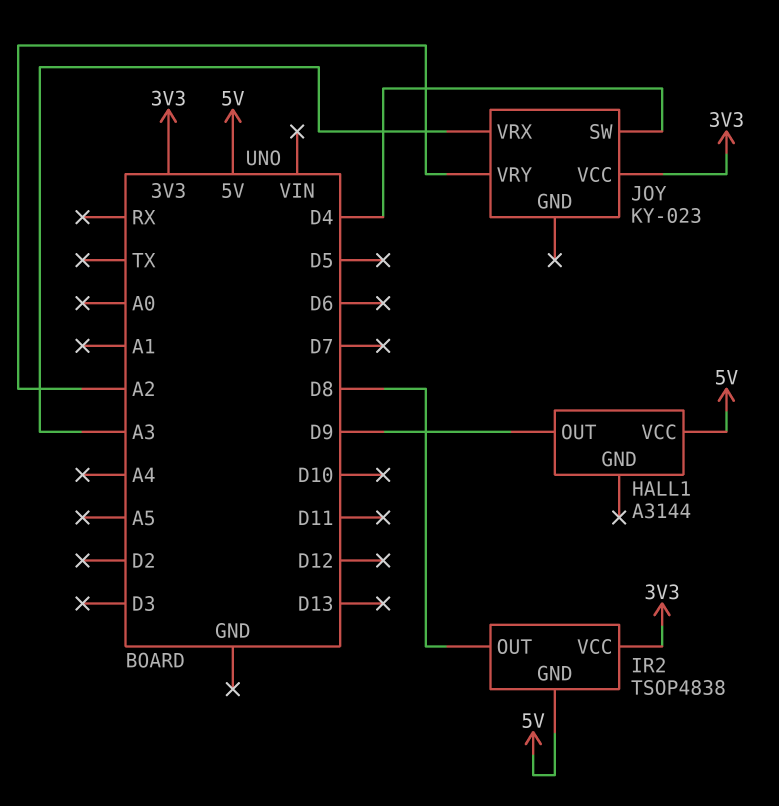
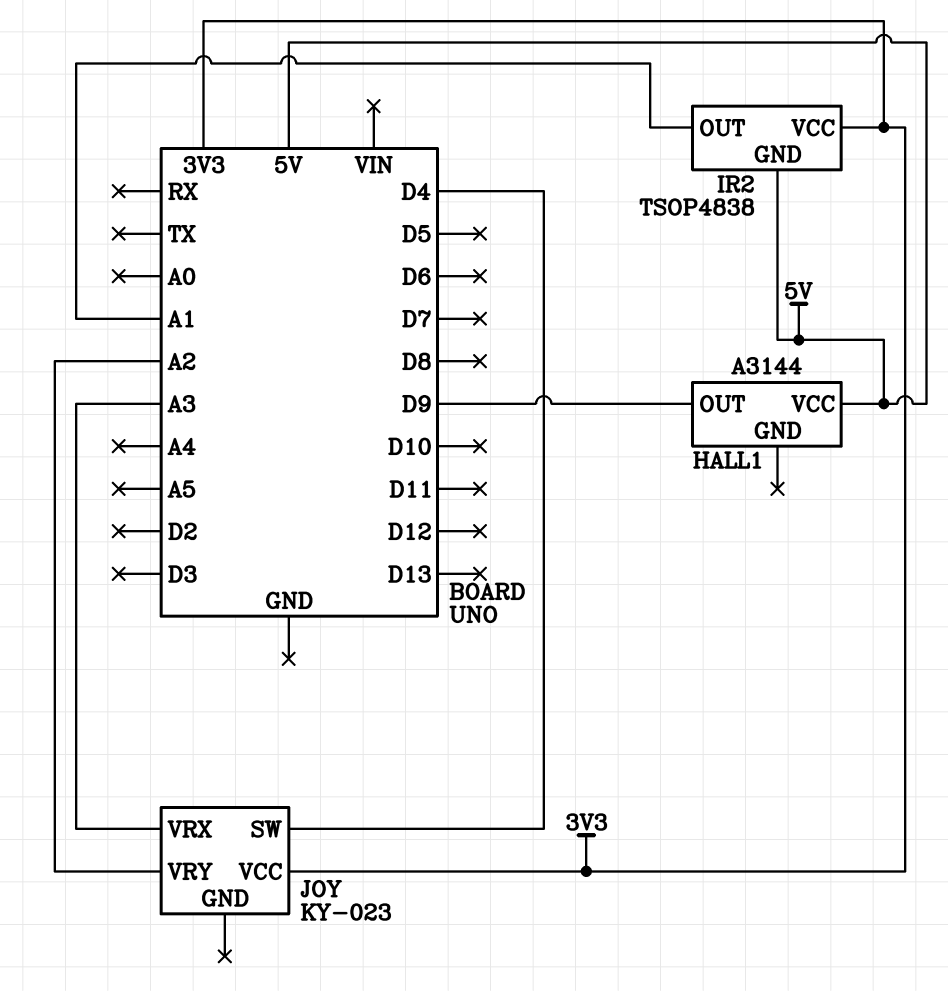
IR2 pin OUT: D8 -> A1

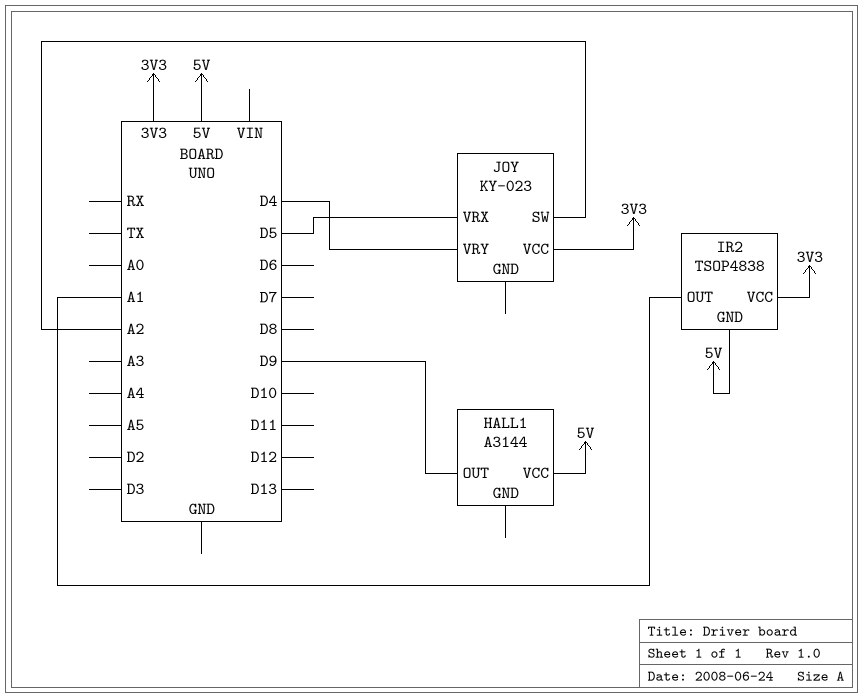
JOY pin SW: D4 -> A2
JOY pin VRX: A3 -> D5
JOY pin VRY: A2 -> D4

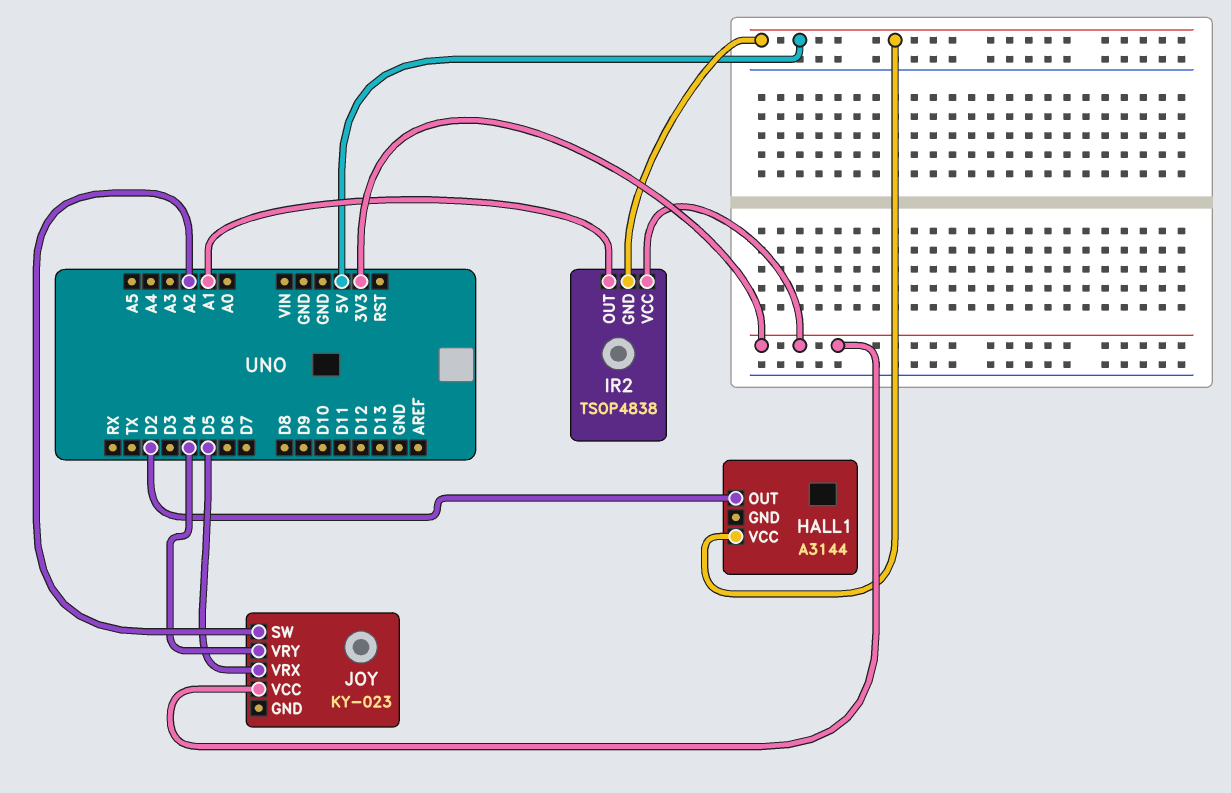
HALL1 pin OUT: D9 -> D2

